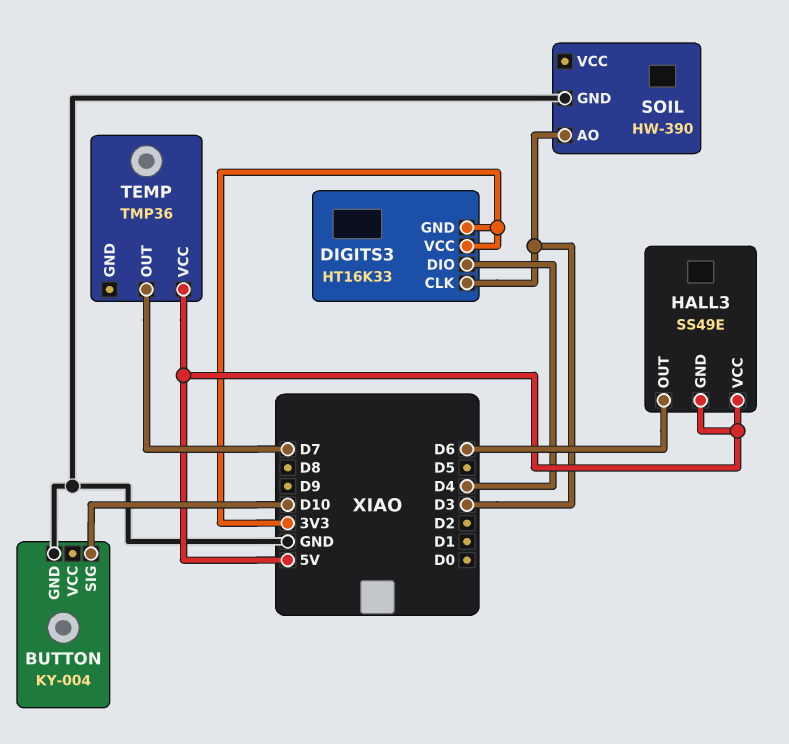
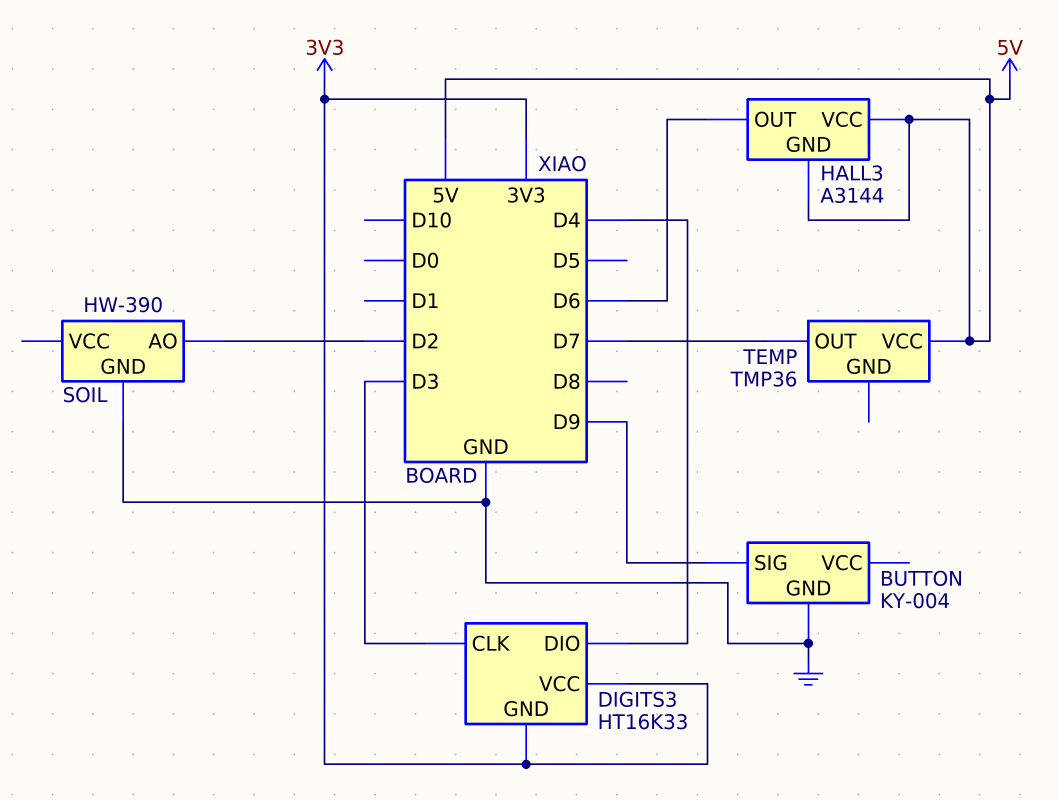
BUTTON pin SIG: D10 -> D9
HALL3: SS49E -> A3144
SOIL pin AO: D3 -> D2

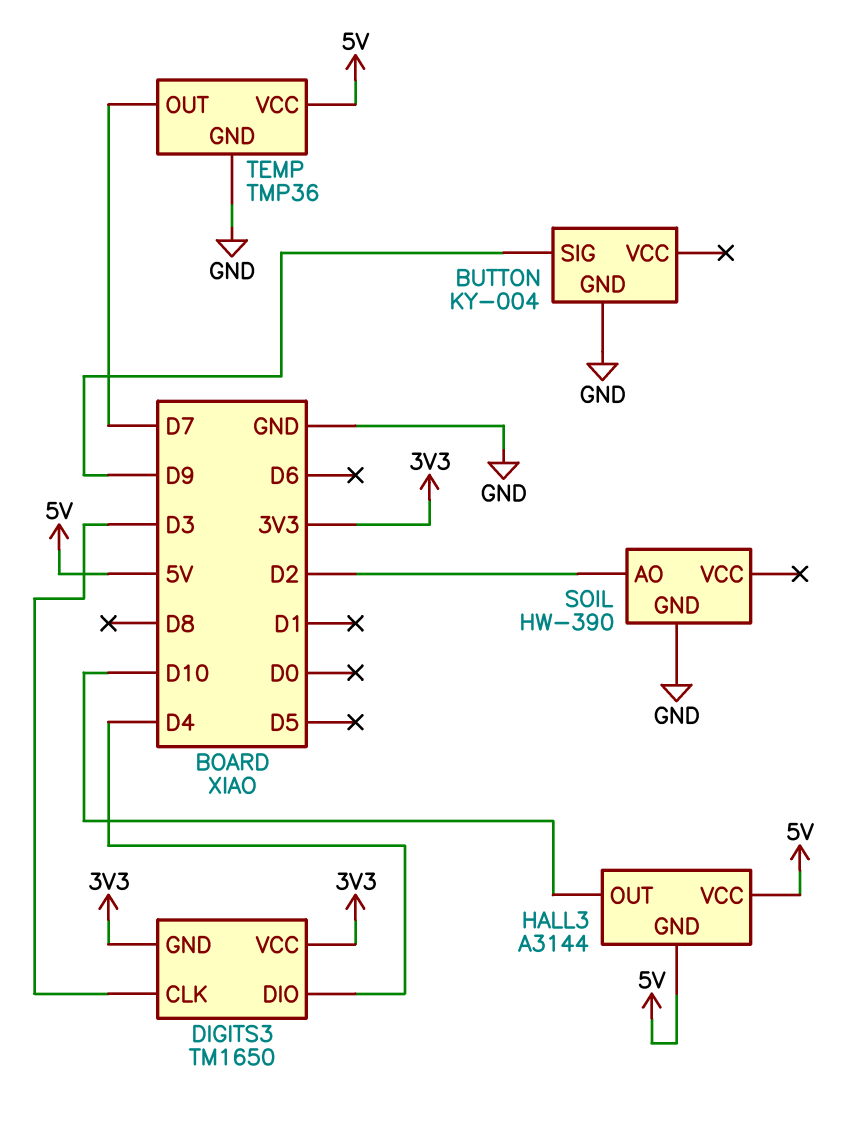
DIGITS3: HT16K33 -> TM1650
HALL3 pin OUT: D6 -> D10
TEMP pin GND: none -> GND

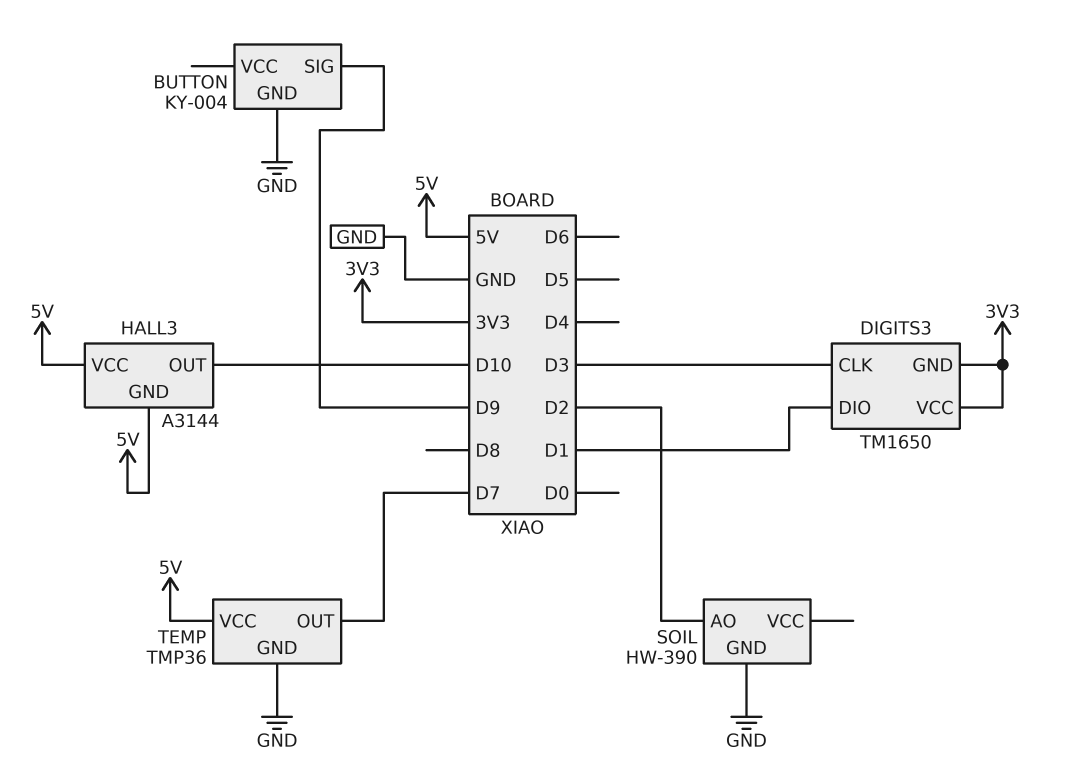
DIGITS3 pin DIO: D4 -> D1

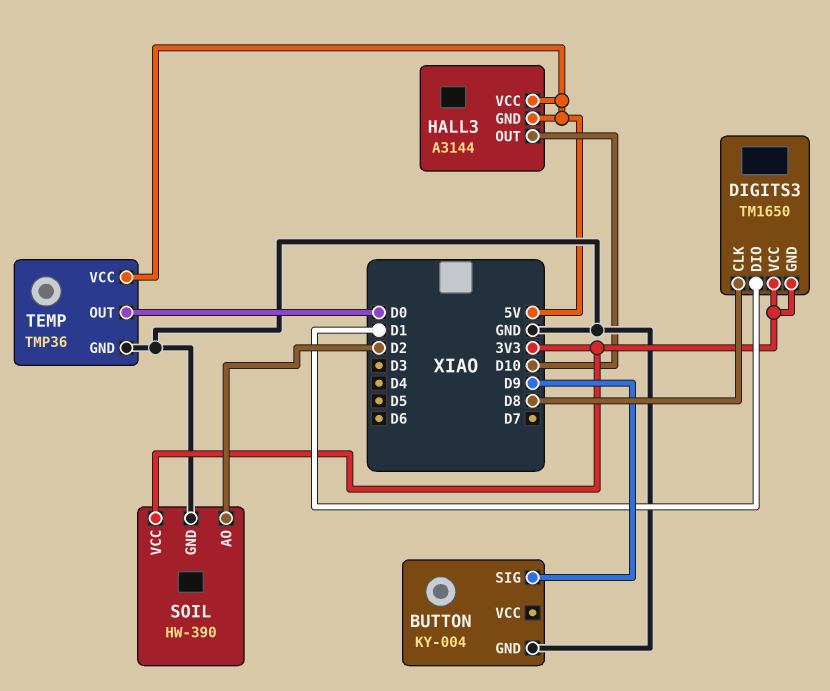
DIGITS3 pin CLK: D3 -> D8
SOIL pin VCC: none -> 3V3
TEMP pin OUT: D7 -> D0

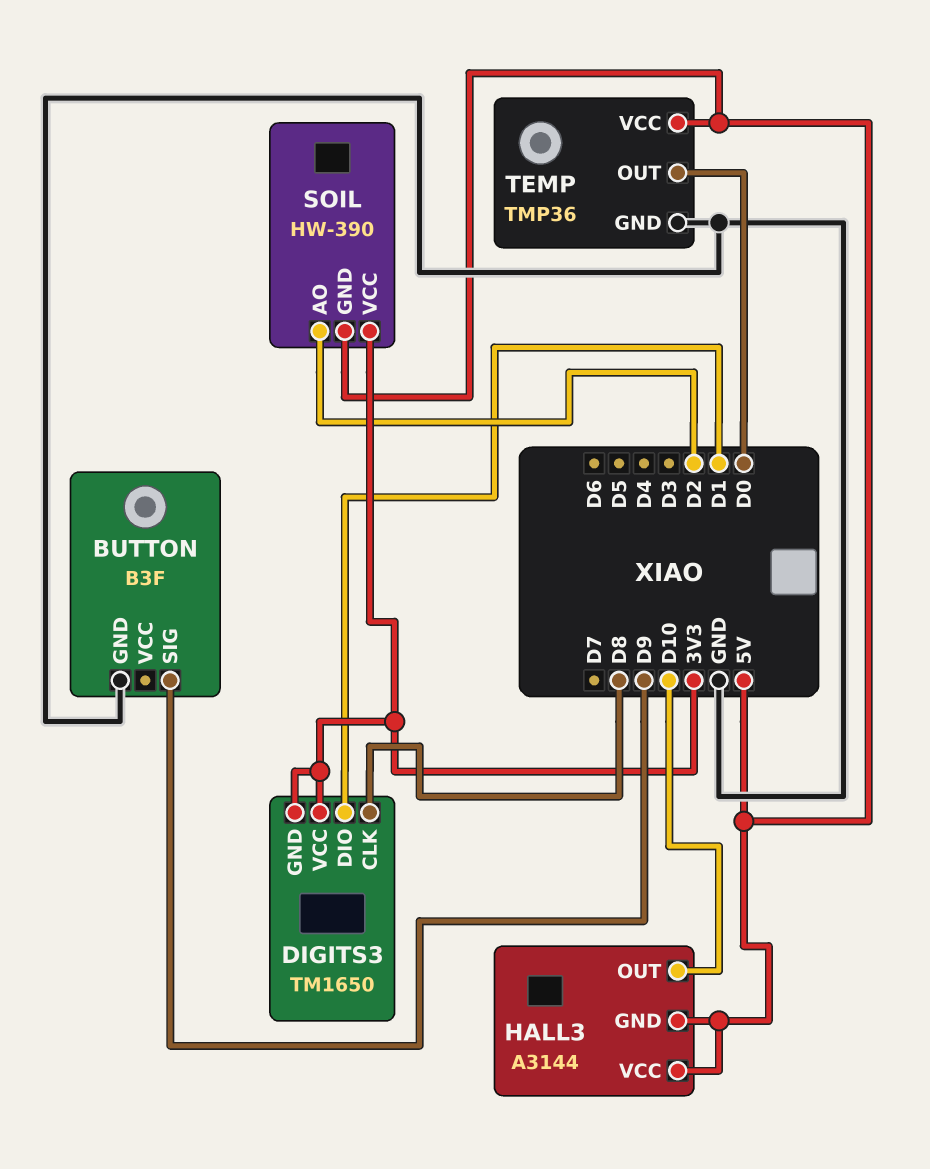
BUTTON: KY-004 -> B3F
SOIL pin GND: GND -> 5V

